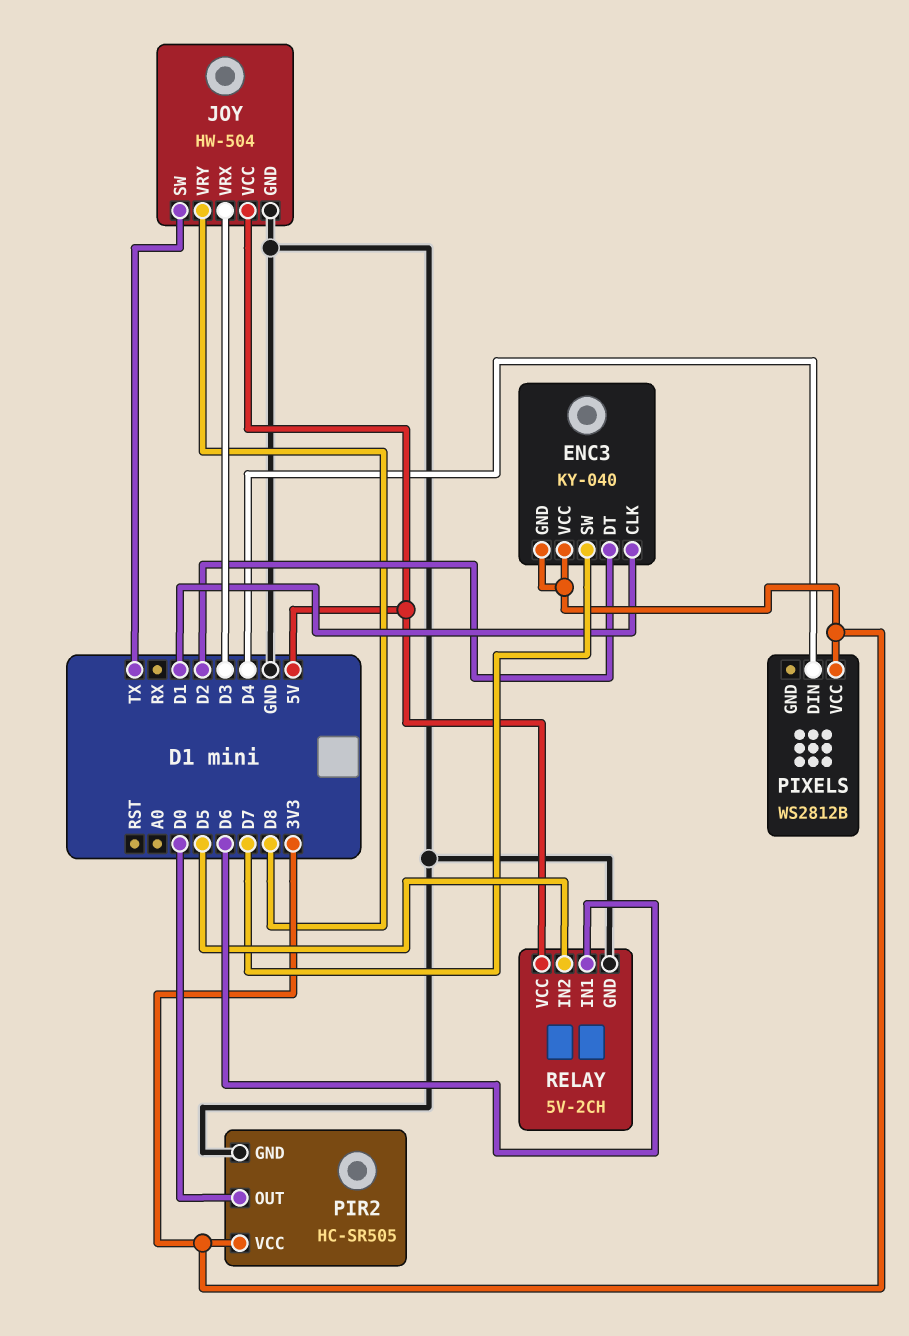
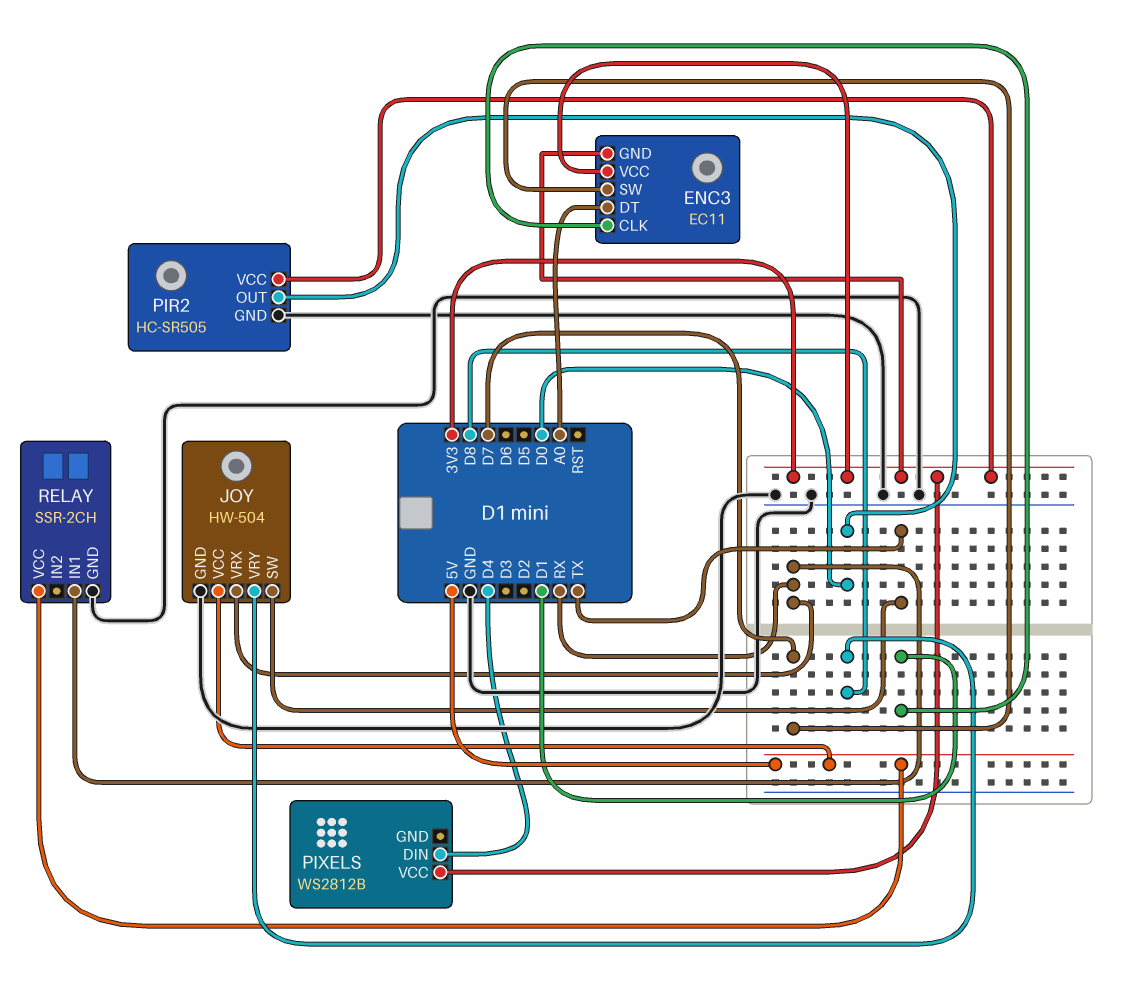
ENC3: KY-040 -> EC11
ENC3 pin DT: D2 -> A0
JOY pin VRX: D3 -> RX
RELAY: 5V-2CH -> SSR-2CH
RELAY pin IN1: D6 -> RX
RELAY pin IN2: D5 -> none

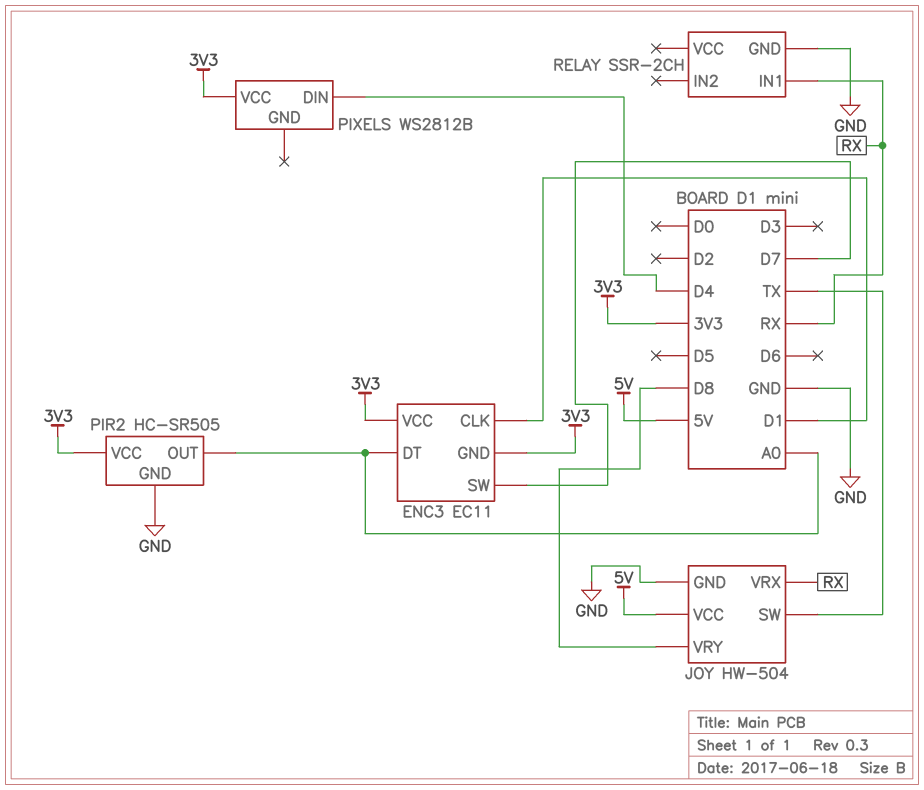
PIR2 pin OUT: D0 -> A0
RELAY pin VCC: 5V -> none

